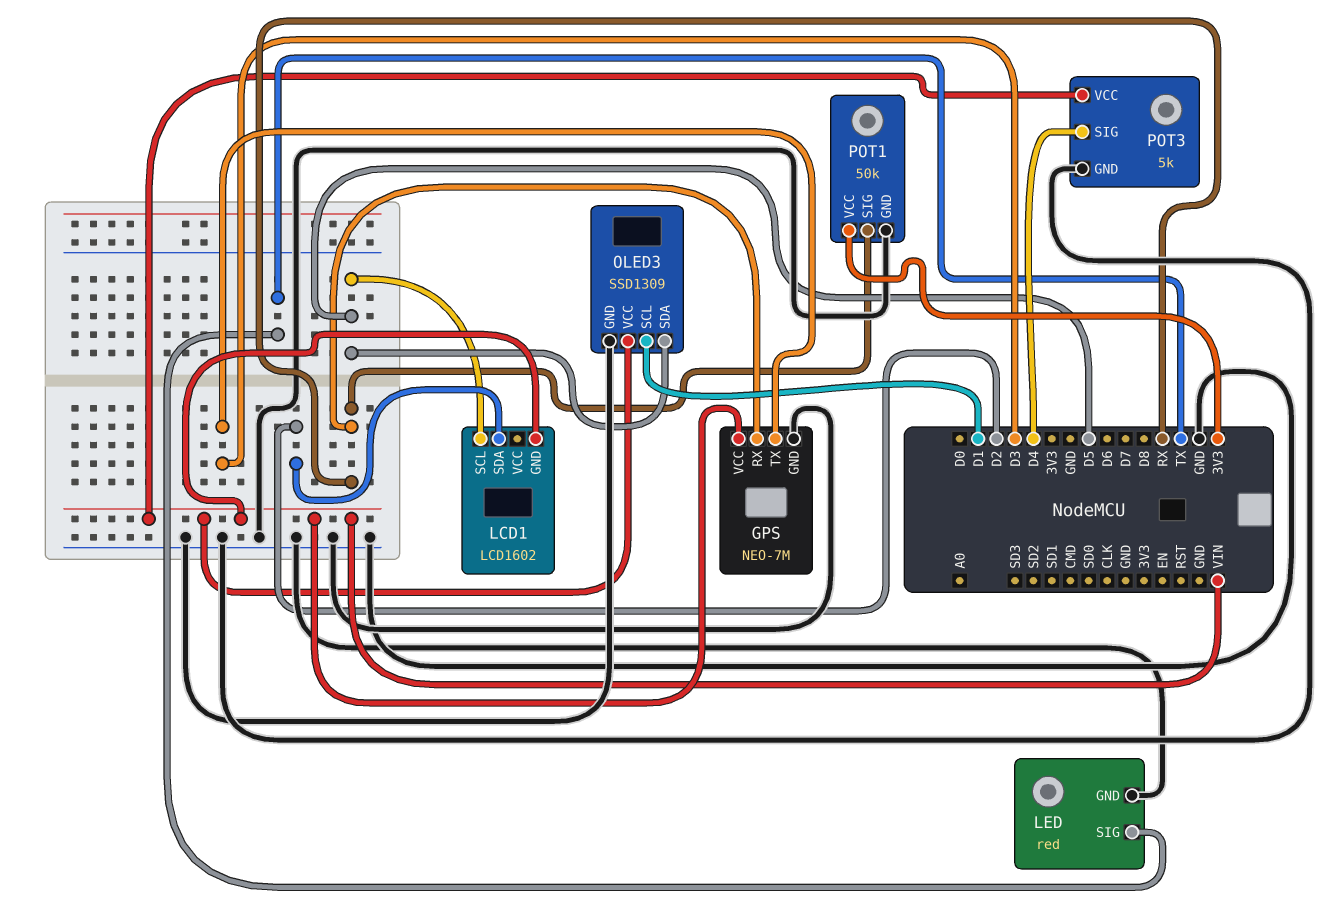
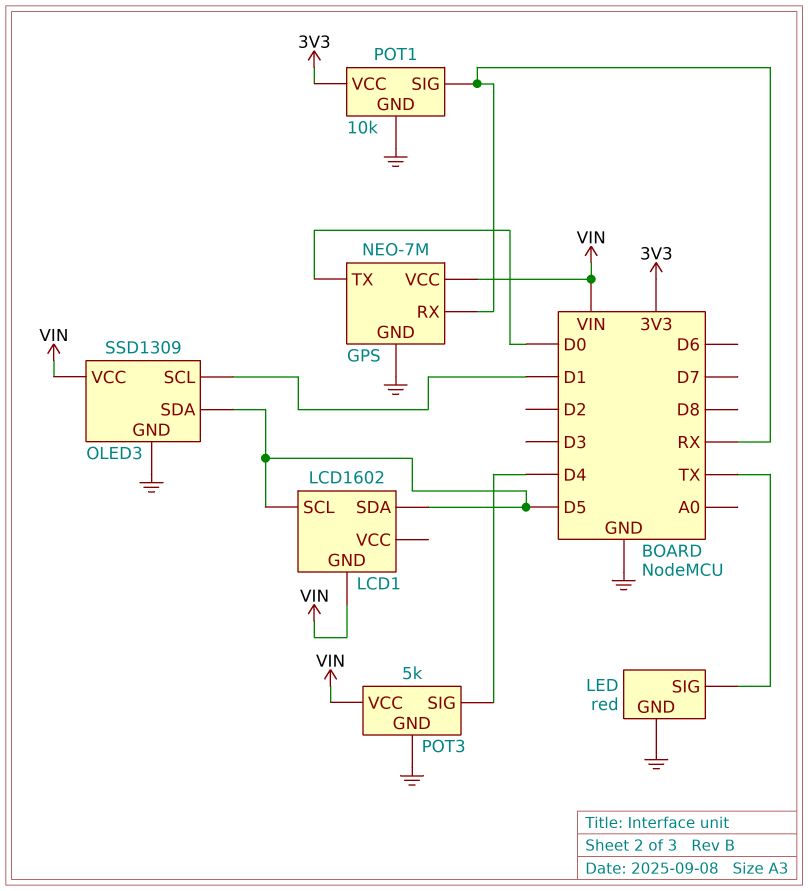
GPS pin TX: D3 -> D0
LCD1 pin SDA: D2 -> D5
POT1: 50k -> 10k

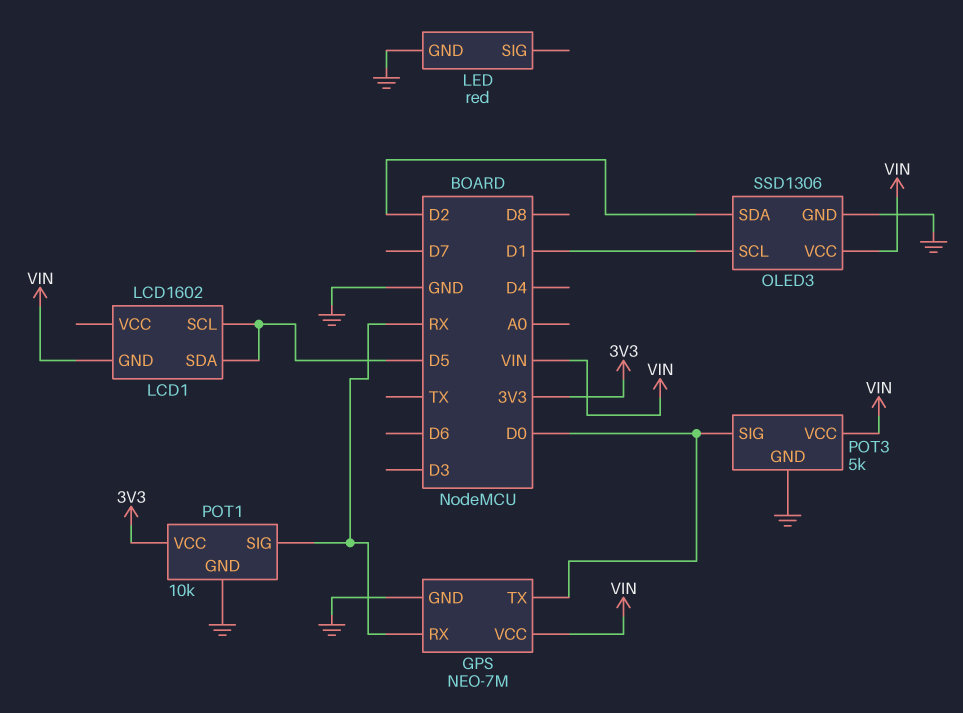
LED pin SIG: TX -> none
OLED3: SSD1309 -> SSD1306
OLED3 pin SDA: D5 -> D2
POT3 pin SIG: D4 -> D0

